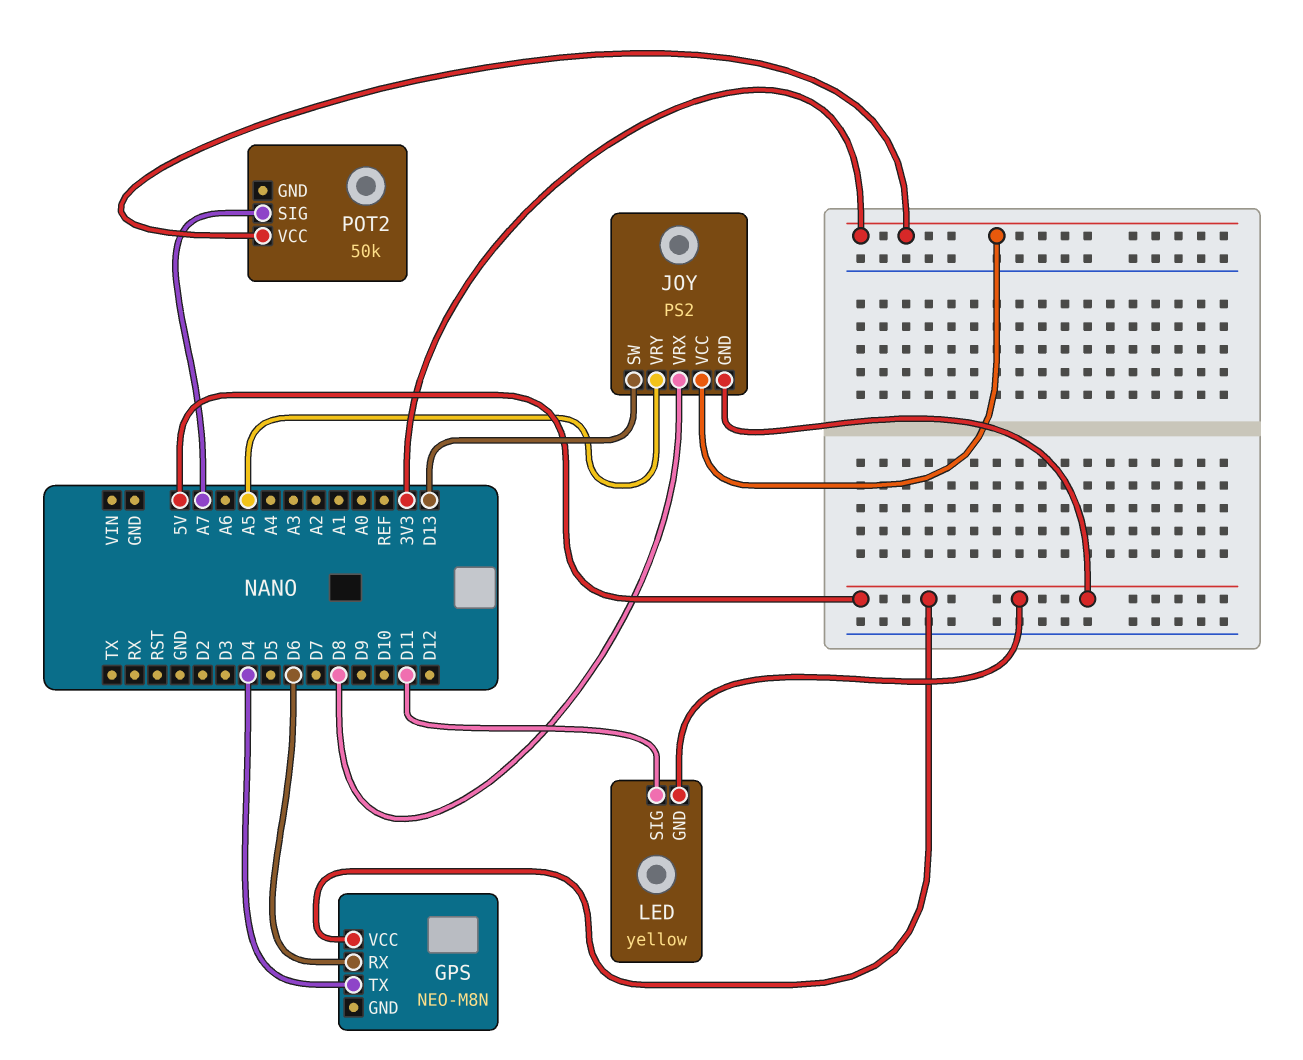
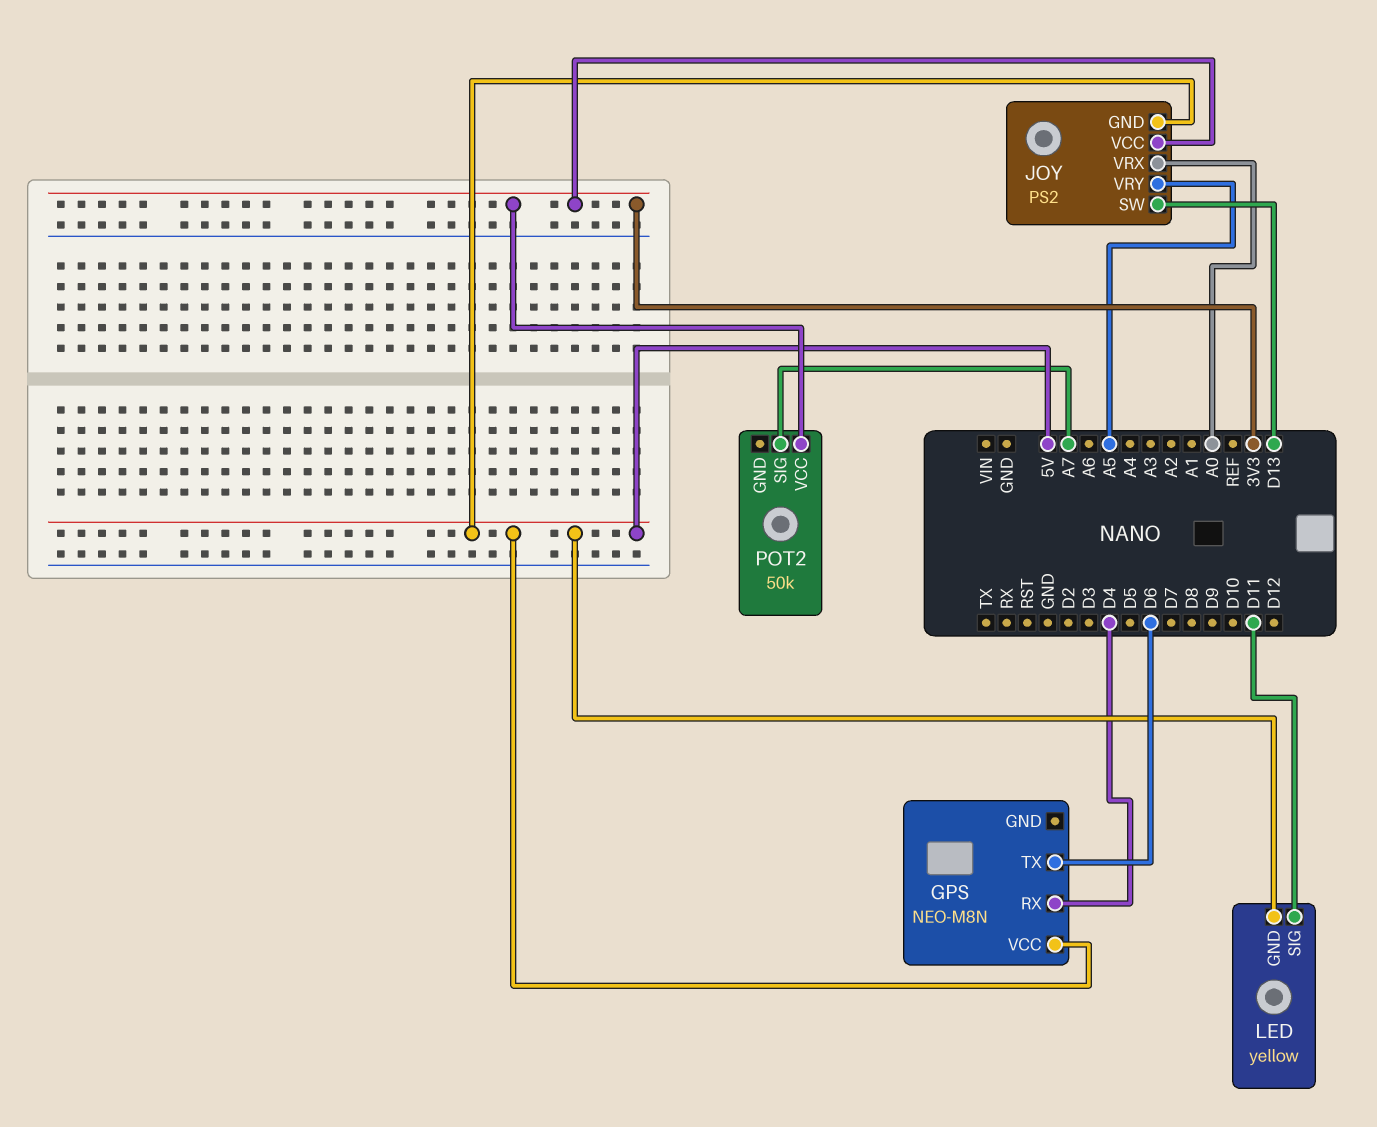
GPS pin RX: D6 -> D4
GPS pin TX: D4 -> D6
JOY pin VRX: D8 -> A0

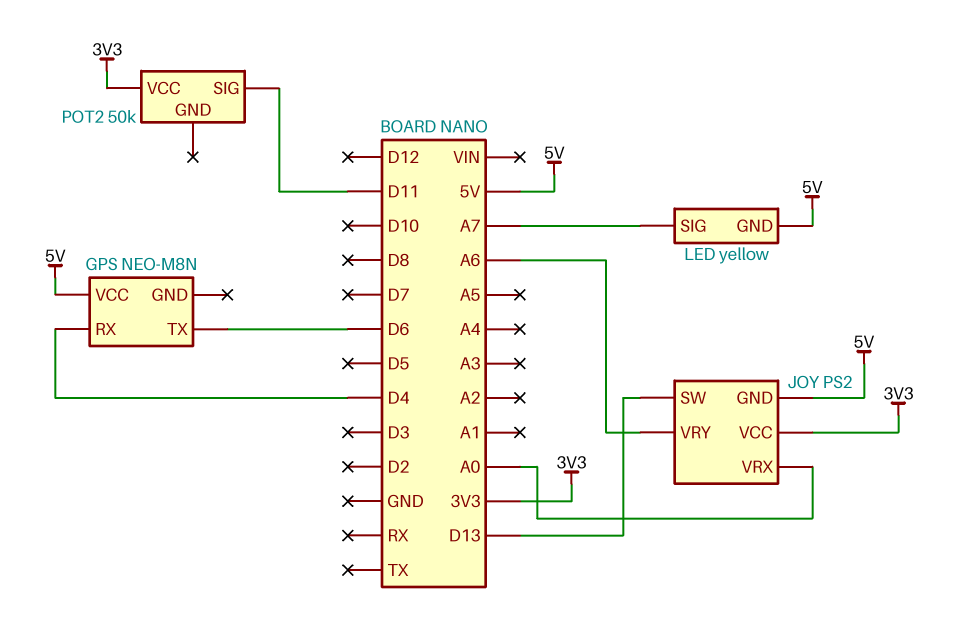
JOY pin VRY: A5 -> A6
LED pin SIG: D11 -> A7
POT2 pin SIG: A7 -> D11

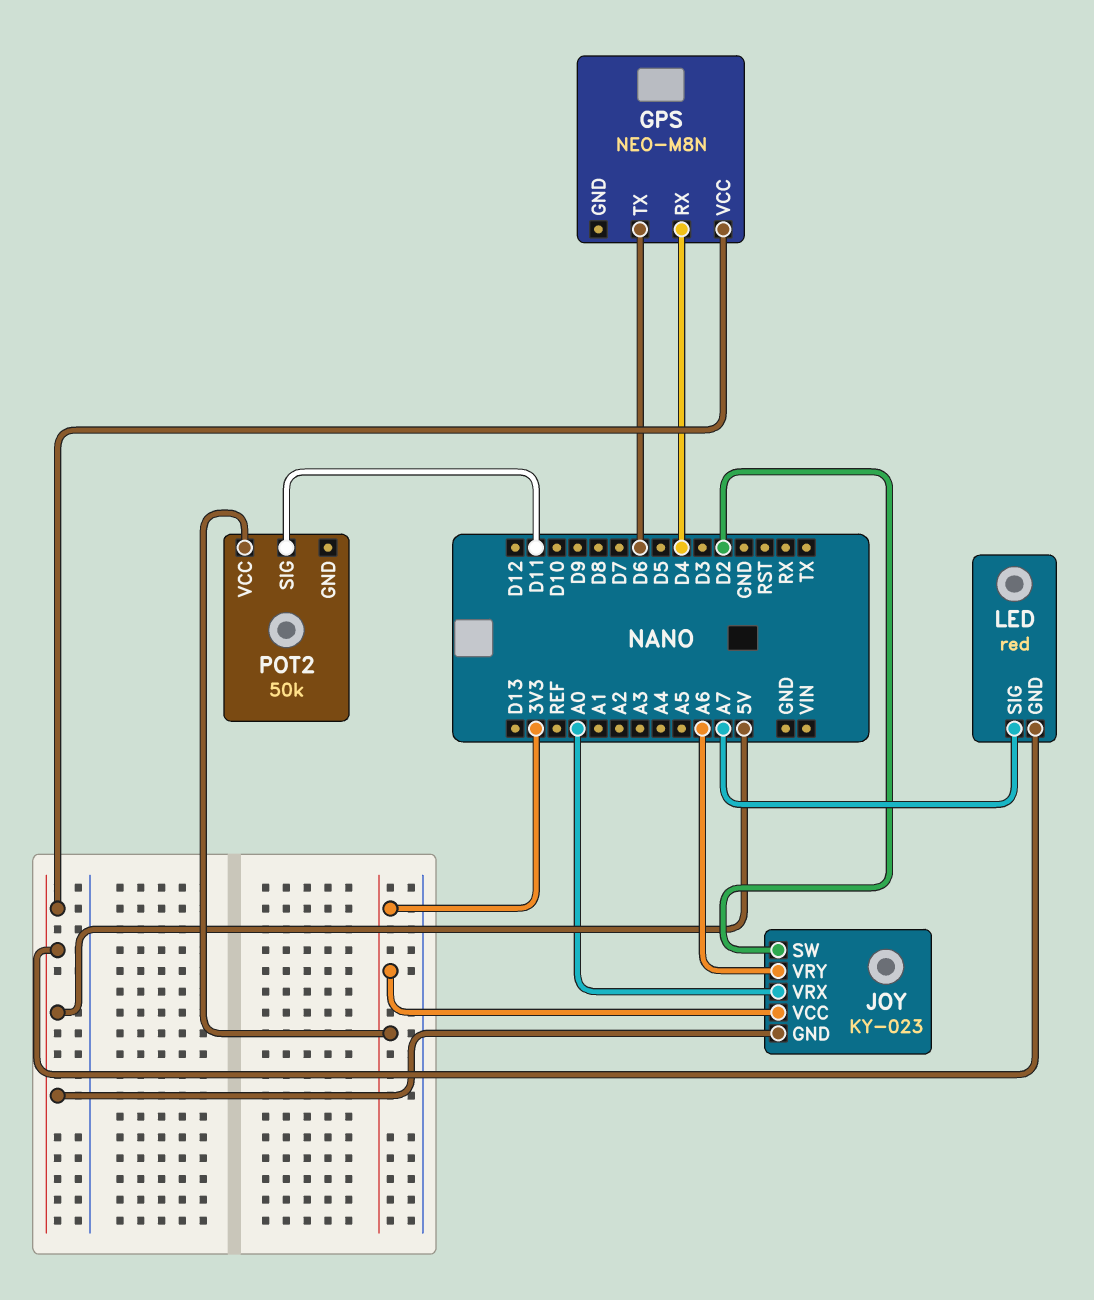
JOY: PS2 -> KY-023
JOY pin SW: D13 -> D2
LED: yellow -> red

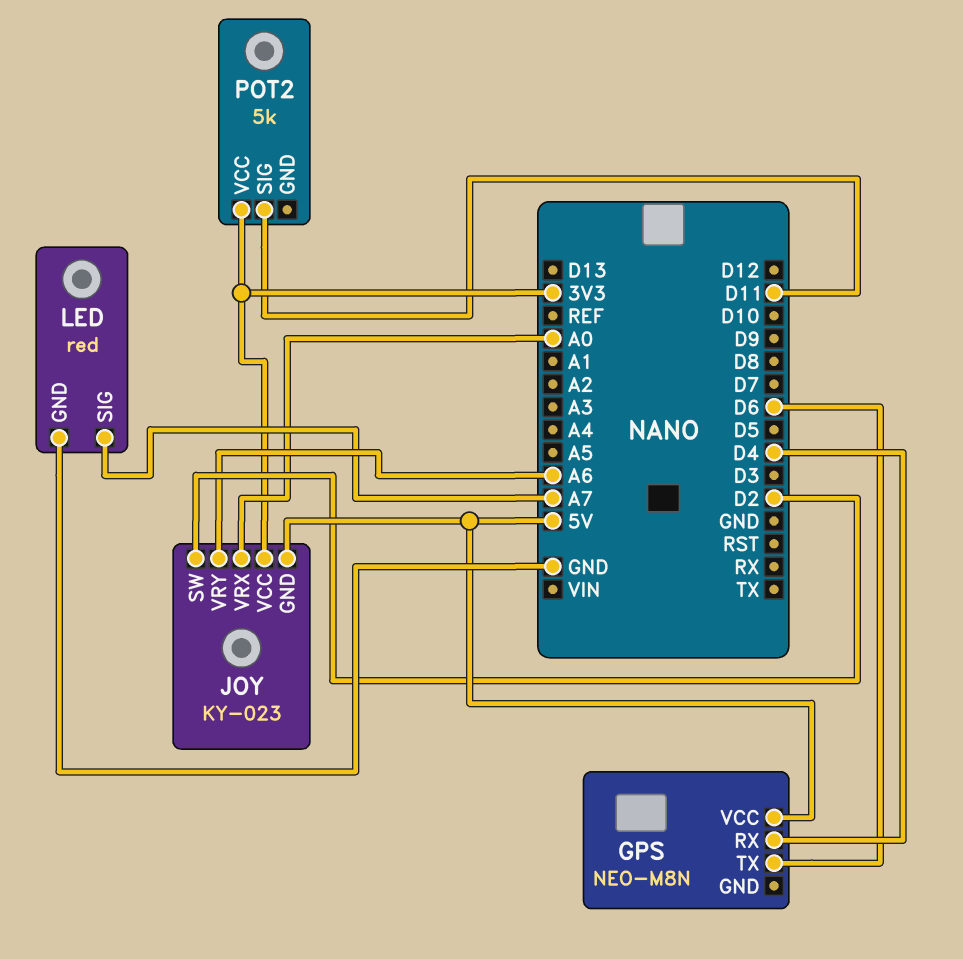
LED pin GND: 5V -> GND
POT2: 50k -> 5k

